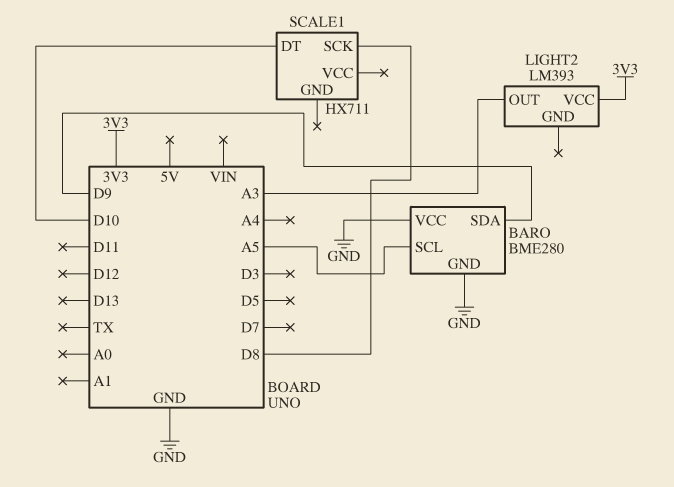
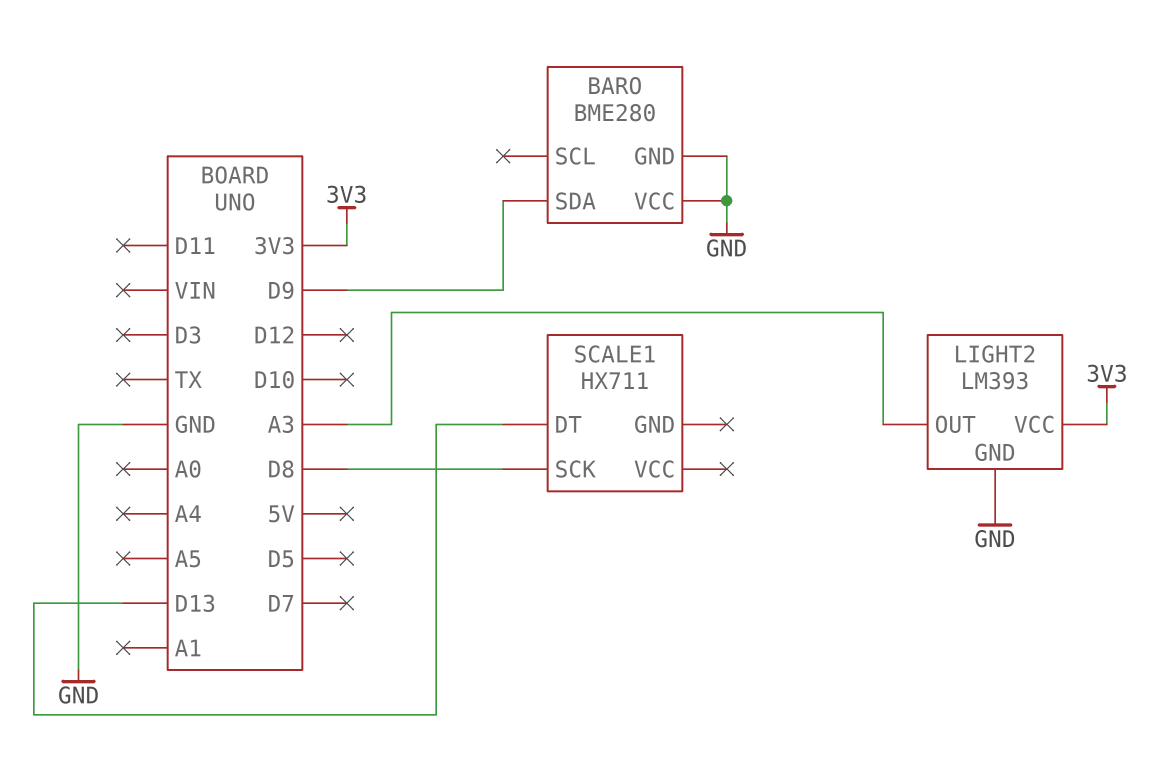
BARO pin SCL: A5 -> none
LIGHT2 pin GND: none -> GND
SCALE1 pin DT: D10 -> D13

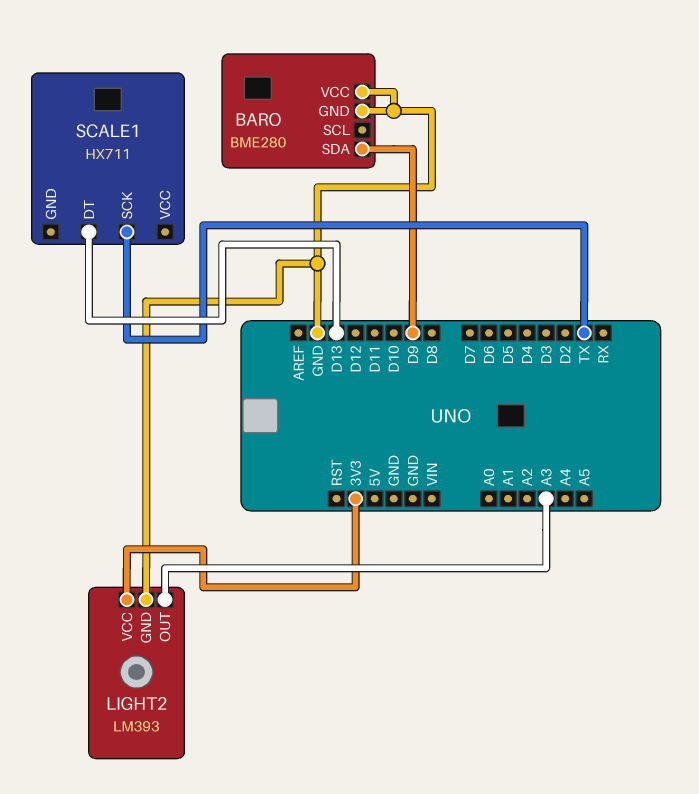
SCALE1 pin SCK: D8 -> TX

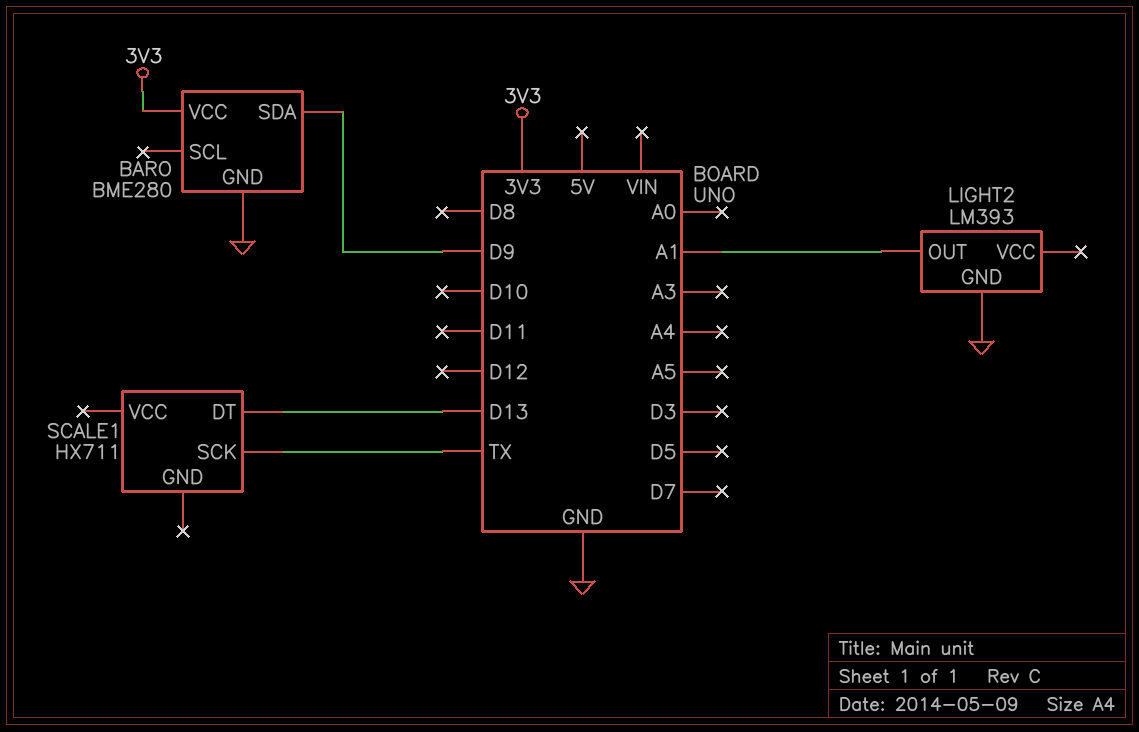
BARO pin VCC: GND -> 3V3
LIGHT2 pin OUT: A3 -> A1
LIGHT2 pin VCC: 3V3 -> none

